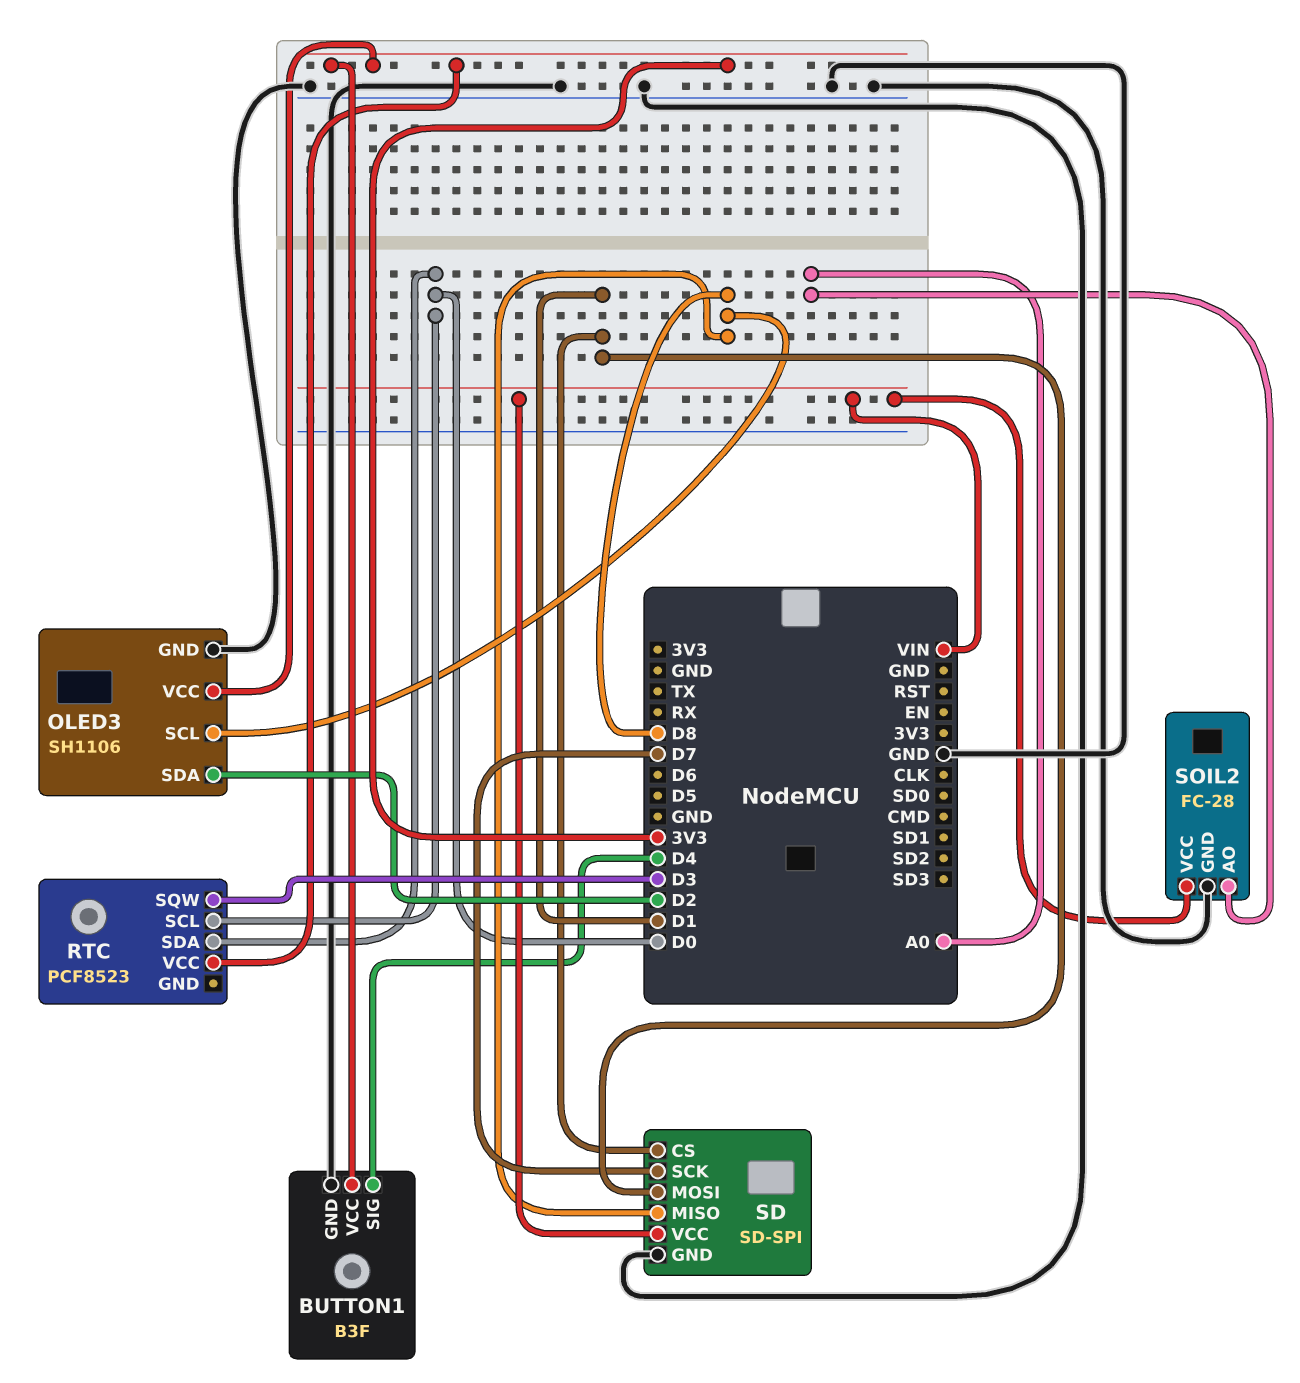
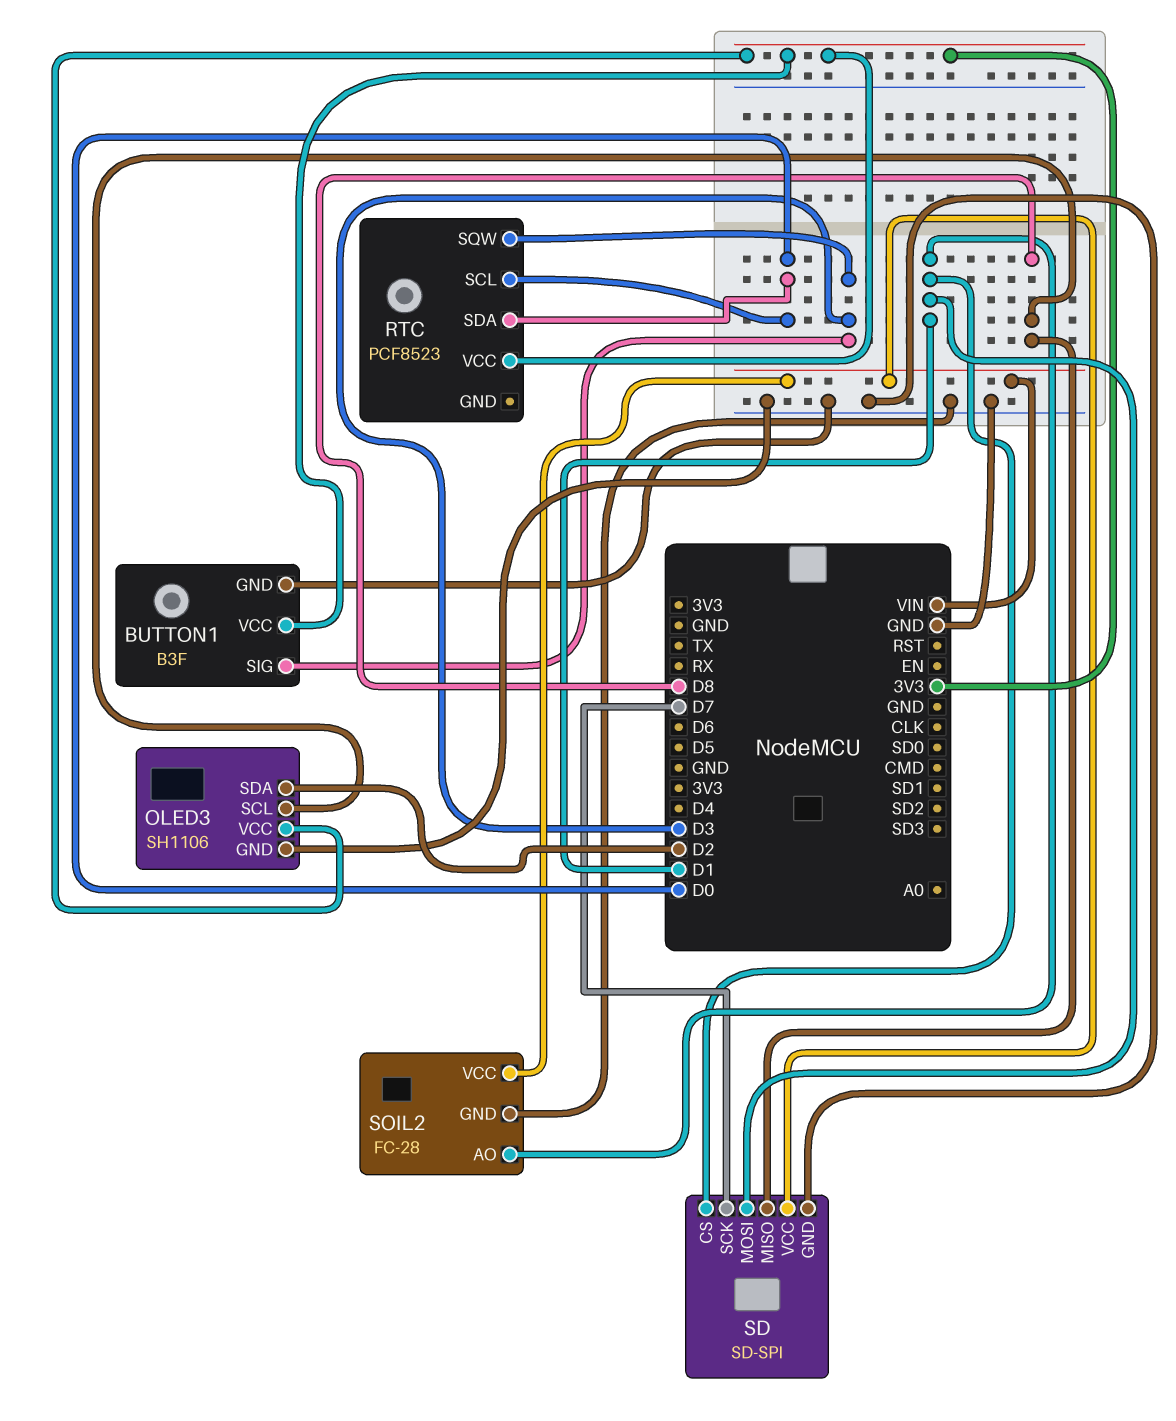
BUTTON1 pin SIG: D4 -> D3
SOIL2 pin AO: A0 -> D1

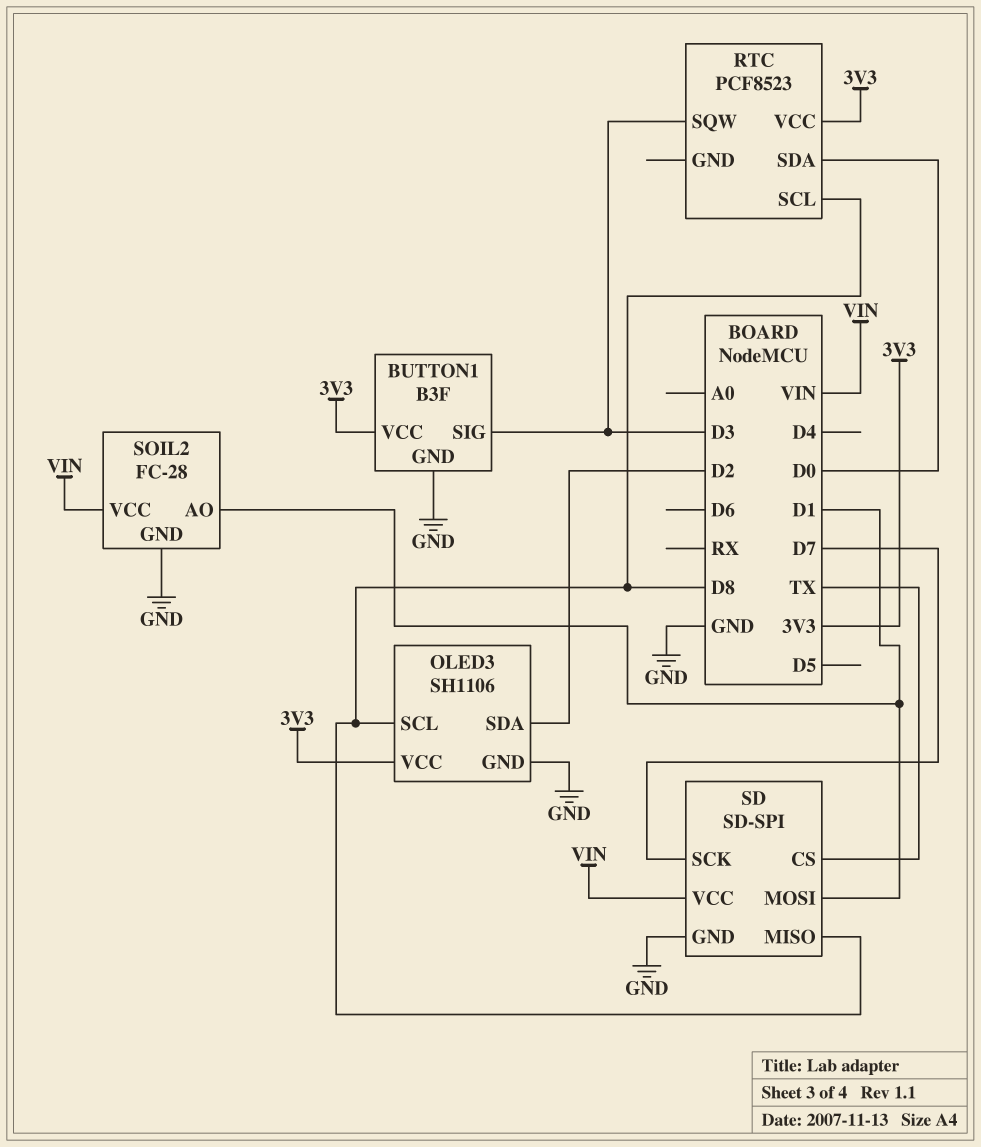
RTC pin SCL: D0 -> D8
SD pin CS: D1 -> TX

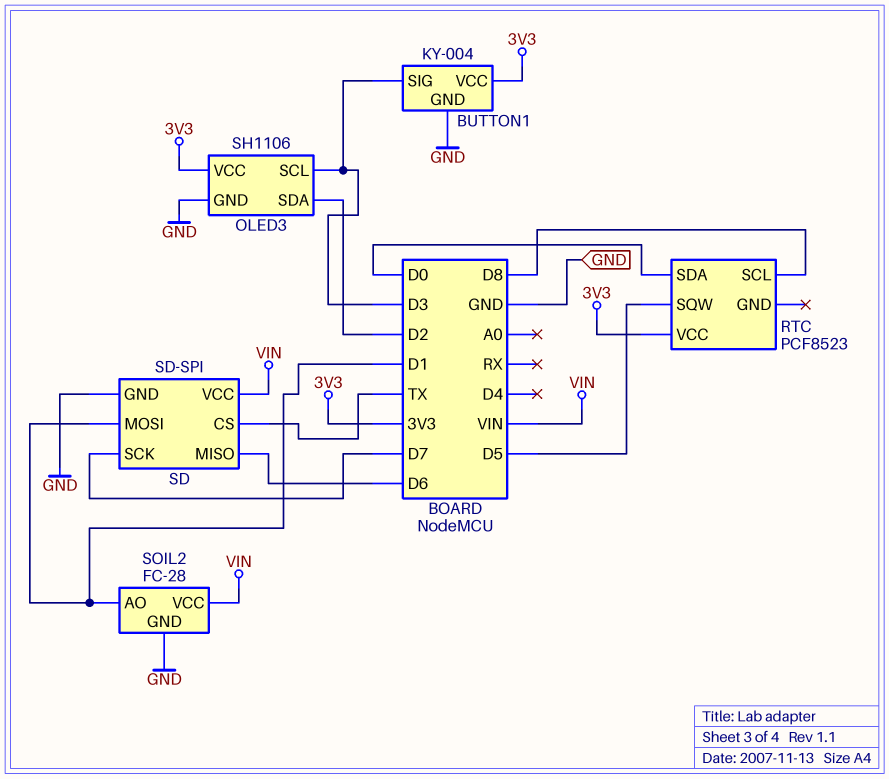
BUTTON1: B3F -> KY-004
OLED3 pin SCL: D8 -> D3
RTC pin SQW: D3 -> D5
SD pin MISO: D8 -> D6

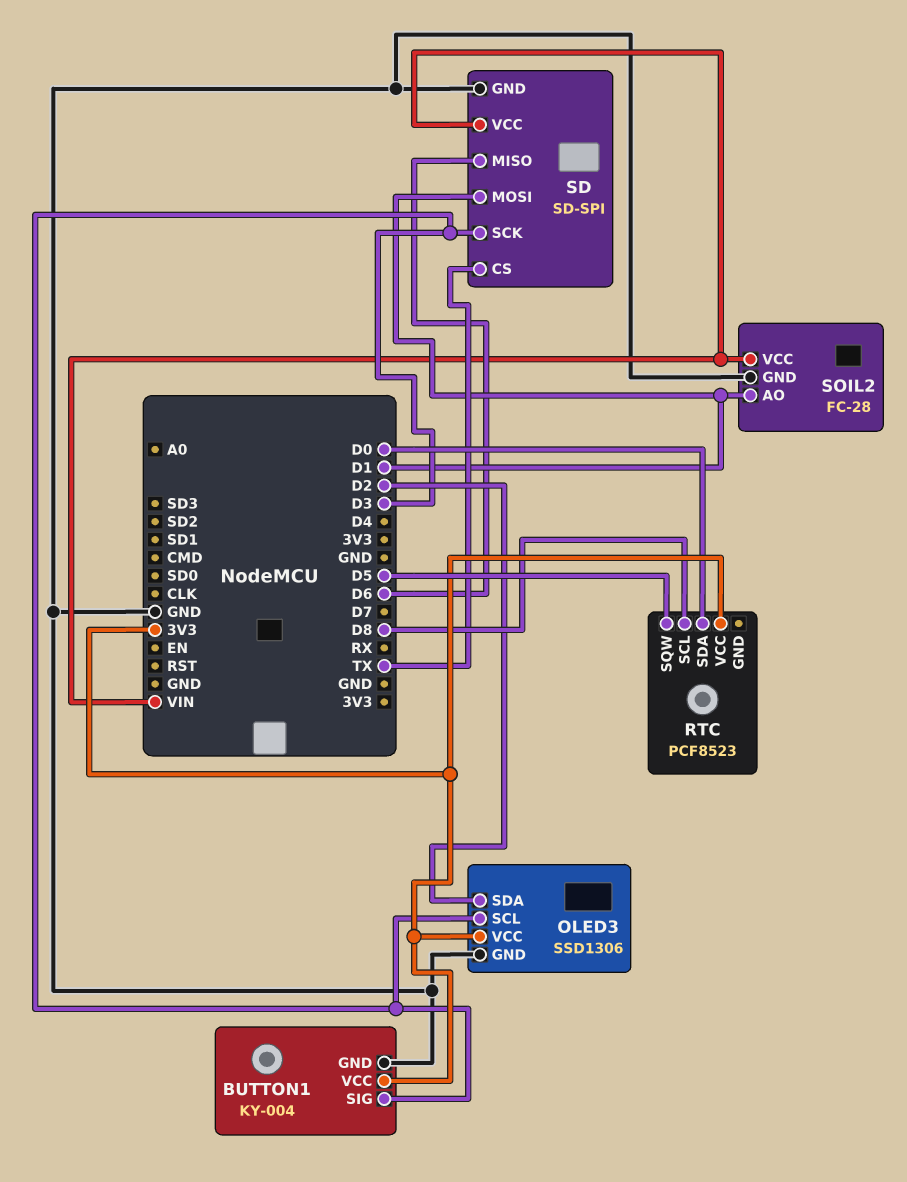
OLED3: SH1106 -> SSD1306
SD pin SCK: D7 -> D3

